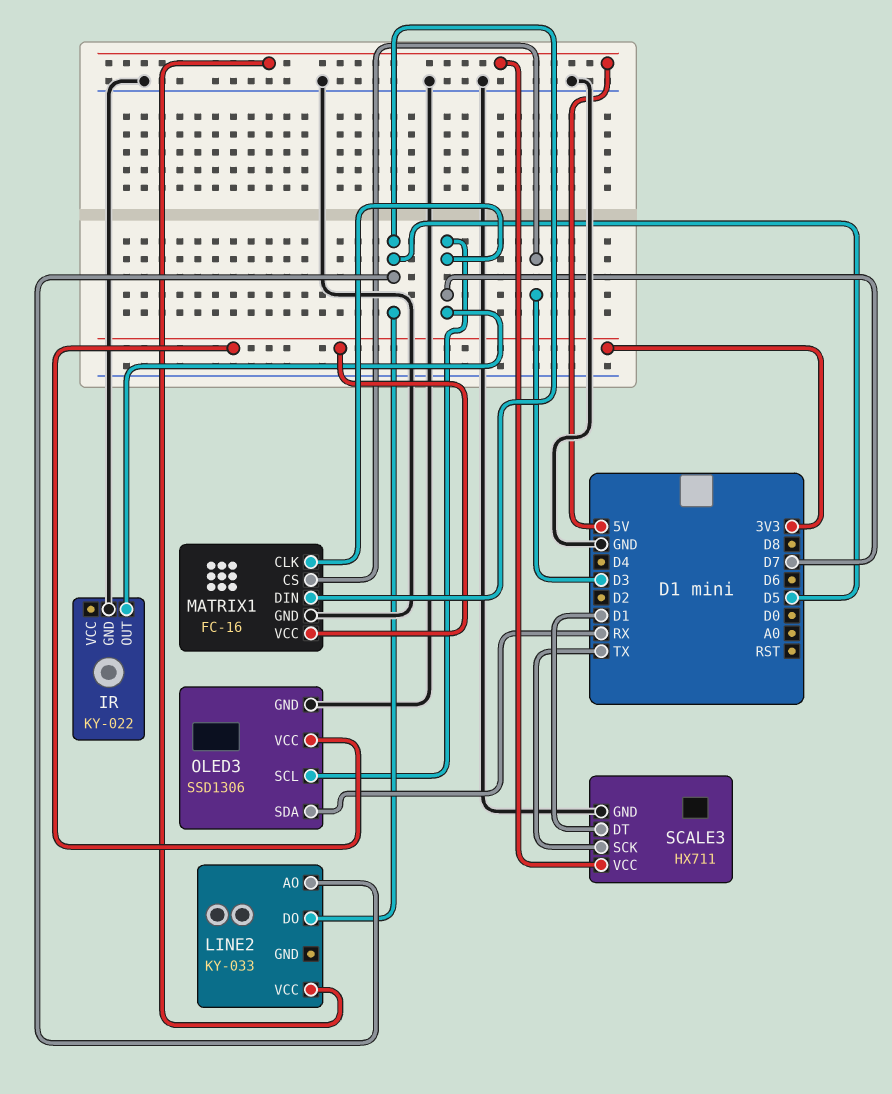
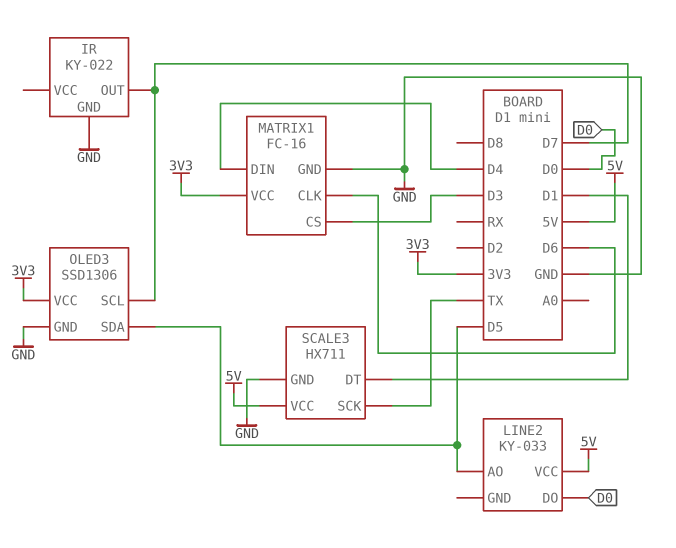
LINE2 pin DO: D5 -> D0
MATRIX1 pin CLK: D7 -> D6
MATRIX1 pin DIN: D5 -> D4
OLED3 pin SDA: RX -> D5

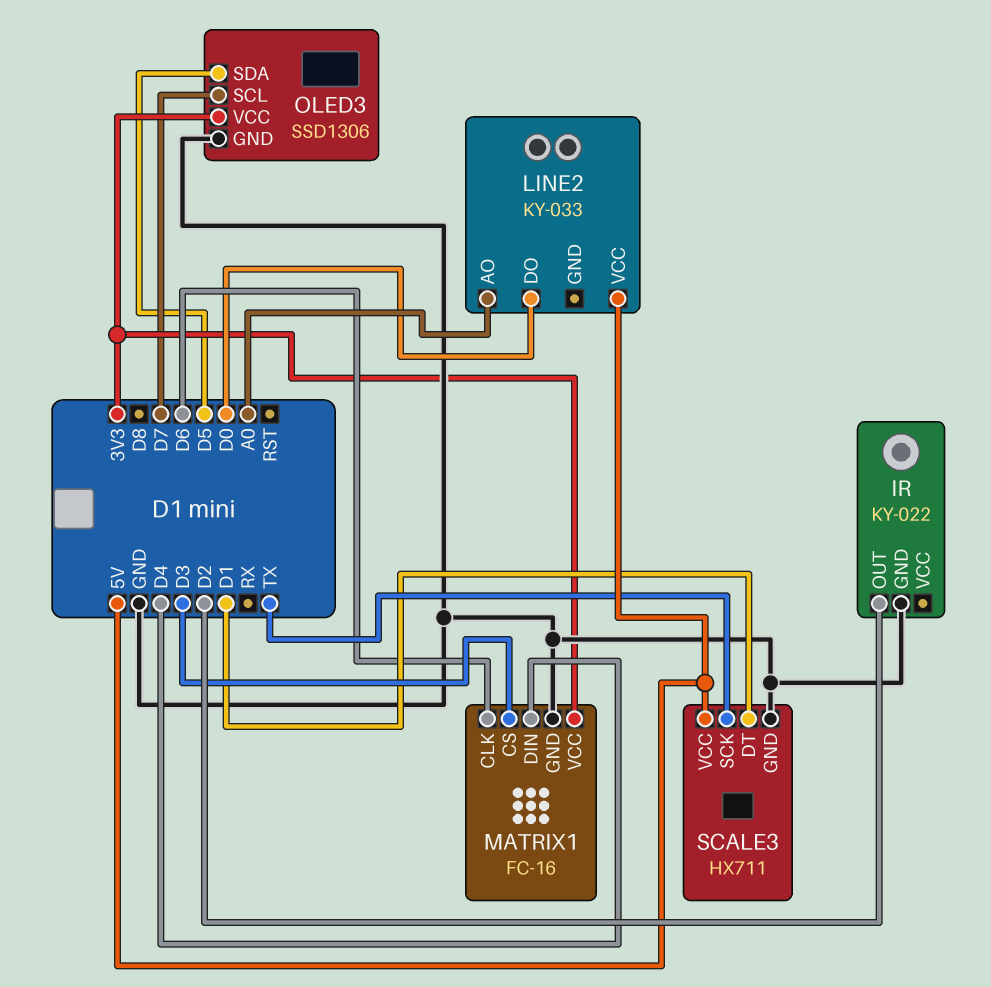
IR pin OUT: D7 -> D2
LINE2 pin AO: D5 -> A0

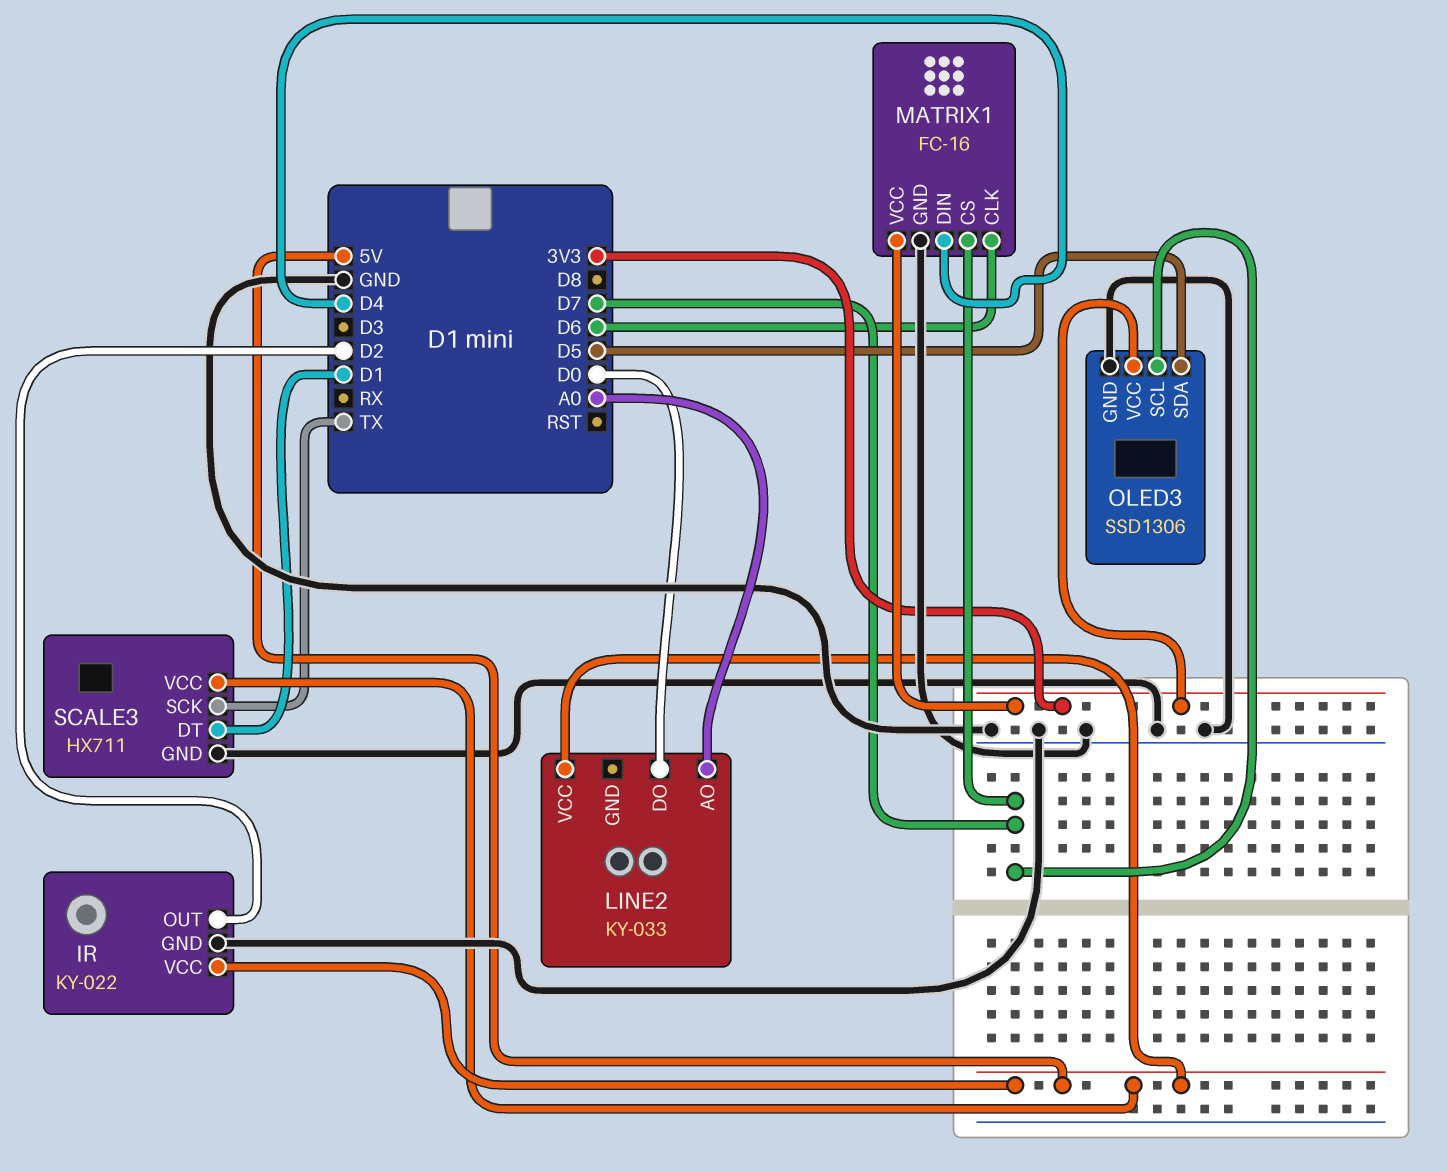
IR pin VCC: none -> 5V
MATRIX1 pin CS: D3 -> D7

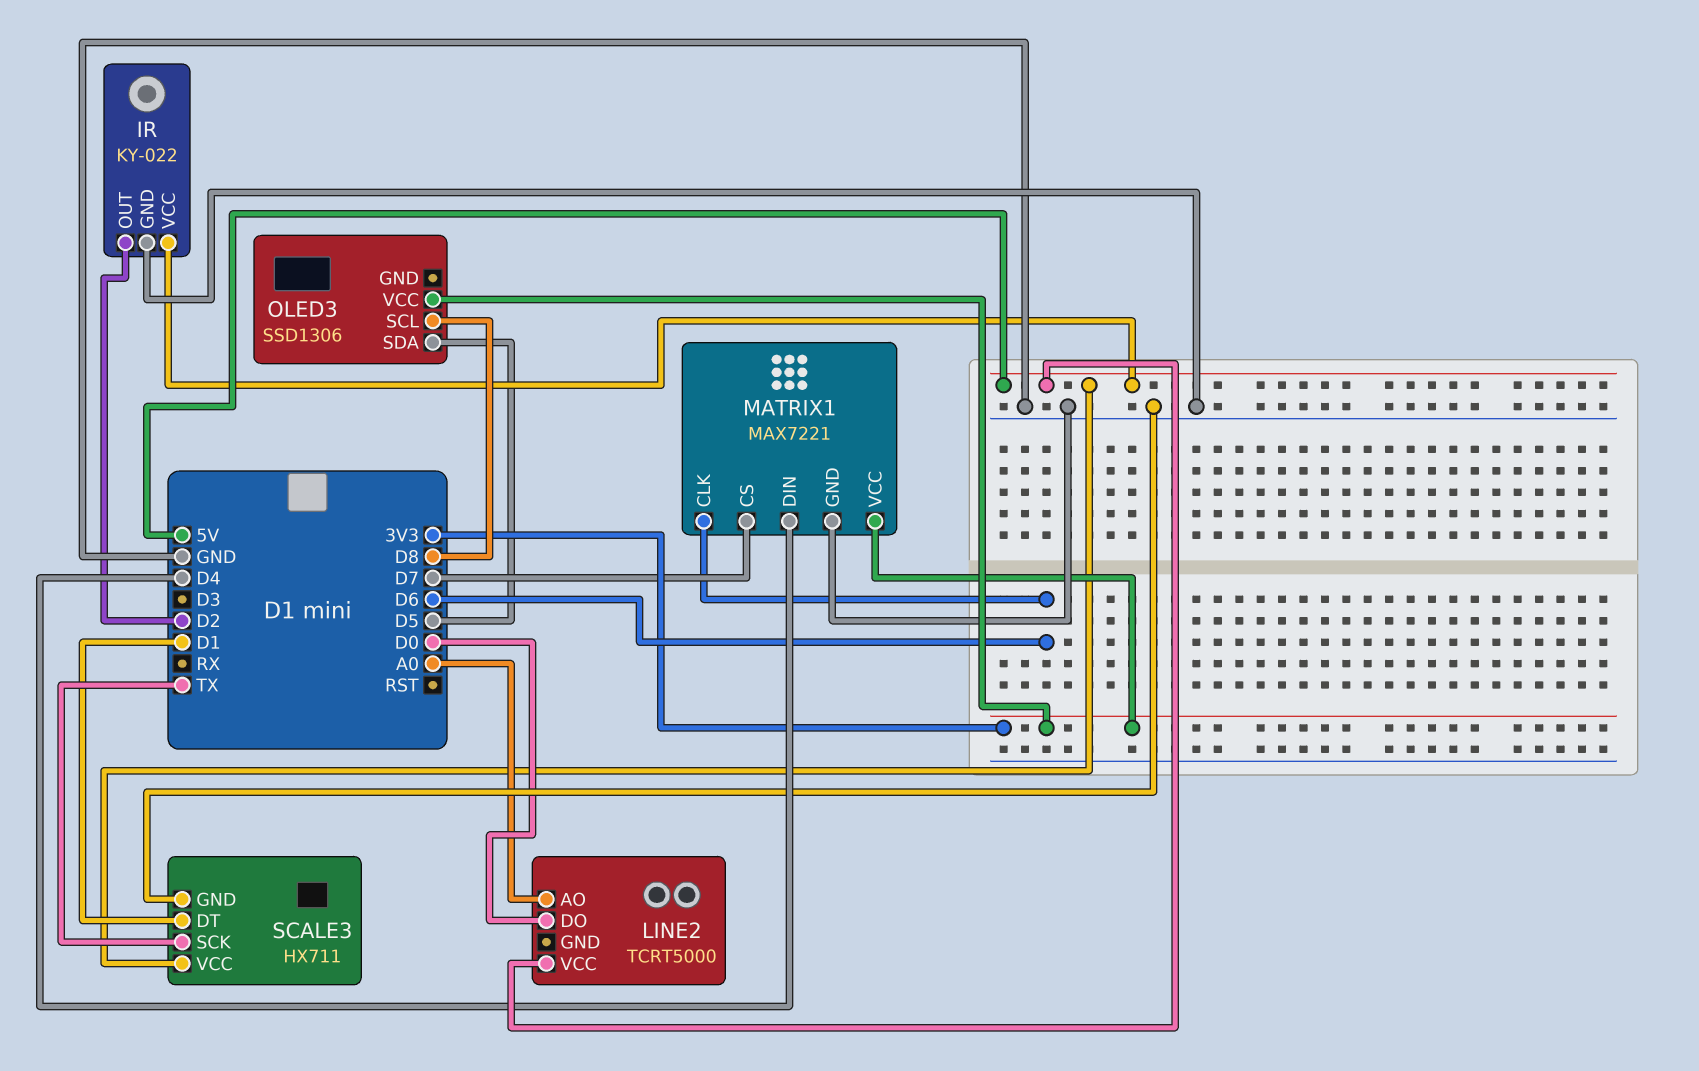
LINE2: KY-033 -> TCRT5000
MATRIX1: FC-16 -> MAX7221
OLED3 pin GND: GND -> none
OLED3 pin SCL: D7 -> D8

